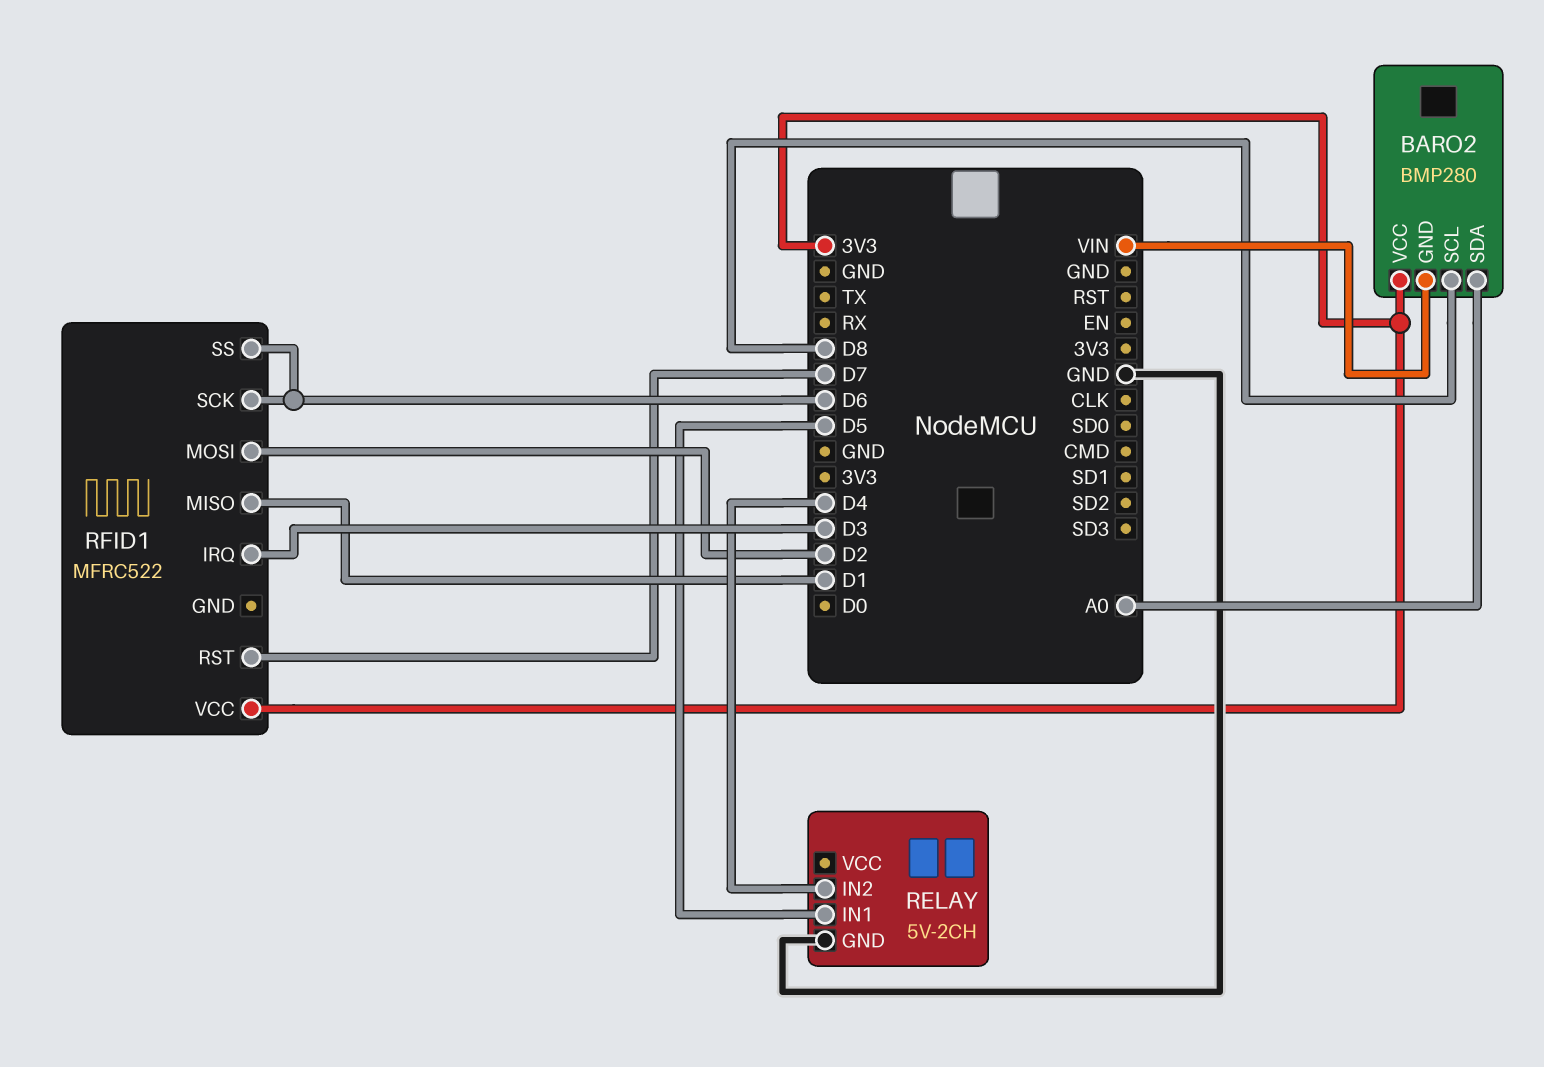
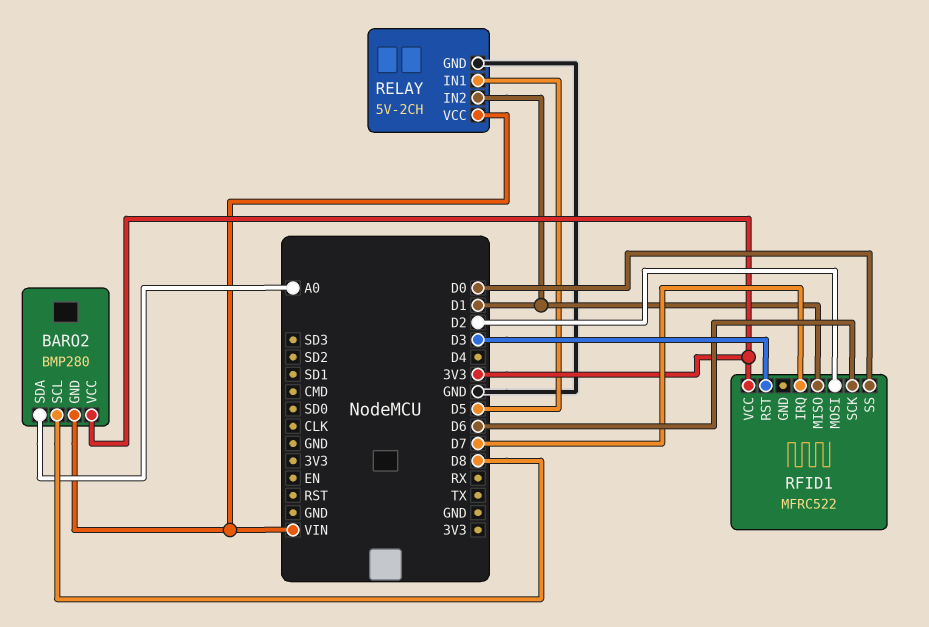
RELAY pin IN2: D4 -> D1
RELAY pin VCC: none -> VIN
RFID1 pin IRQ: D3 -> D7
RFID1 pin RST: D7 -> D3
RFID1 pin SS: D6 -> D0

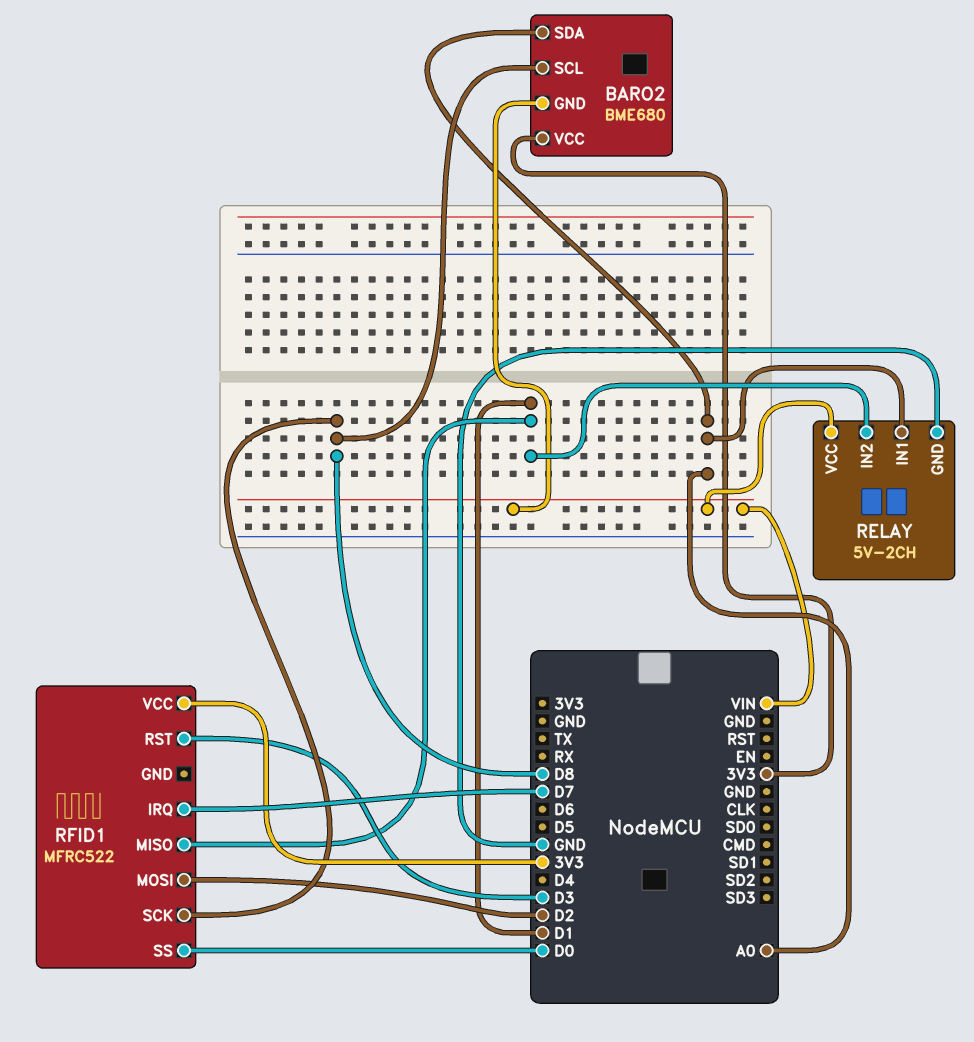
BARO2: BMP280 -> BME680
RELAY pin IN1: D5 -> A0
RFID1 pin SCK: D6 -> D8

